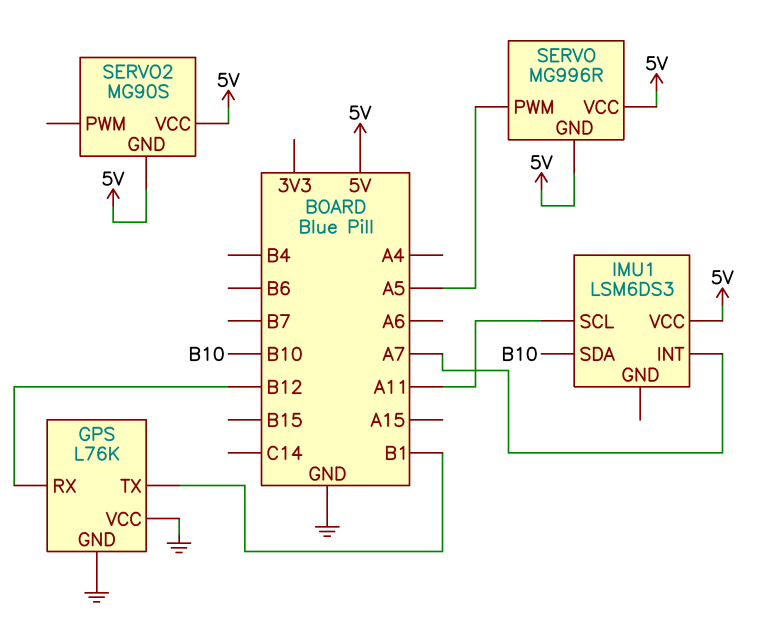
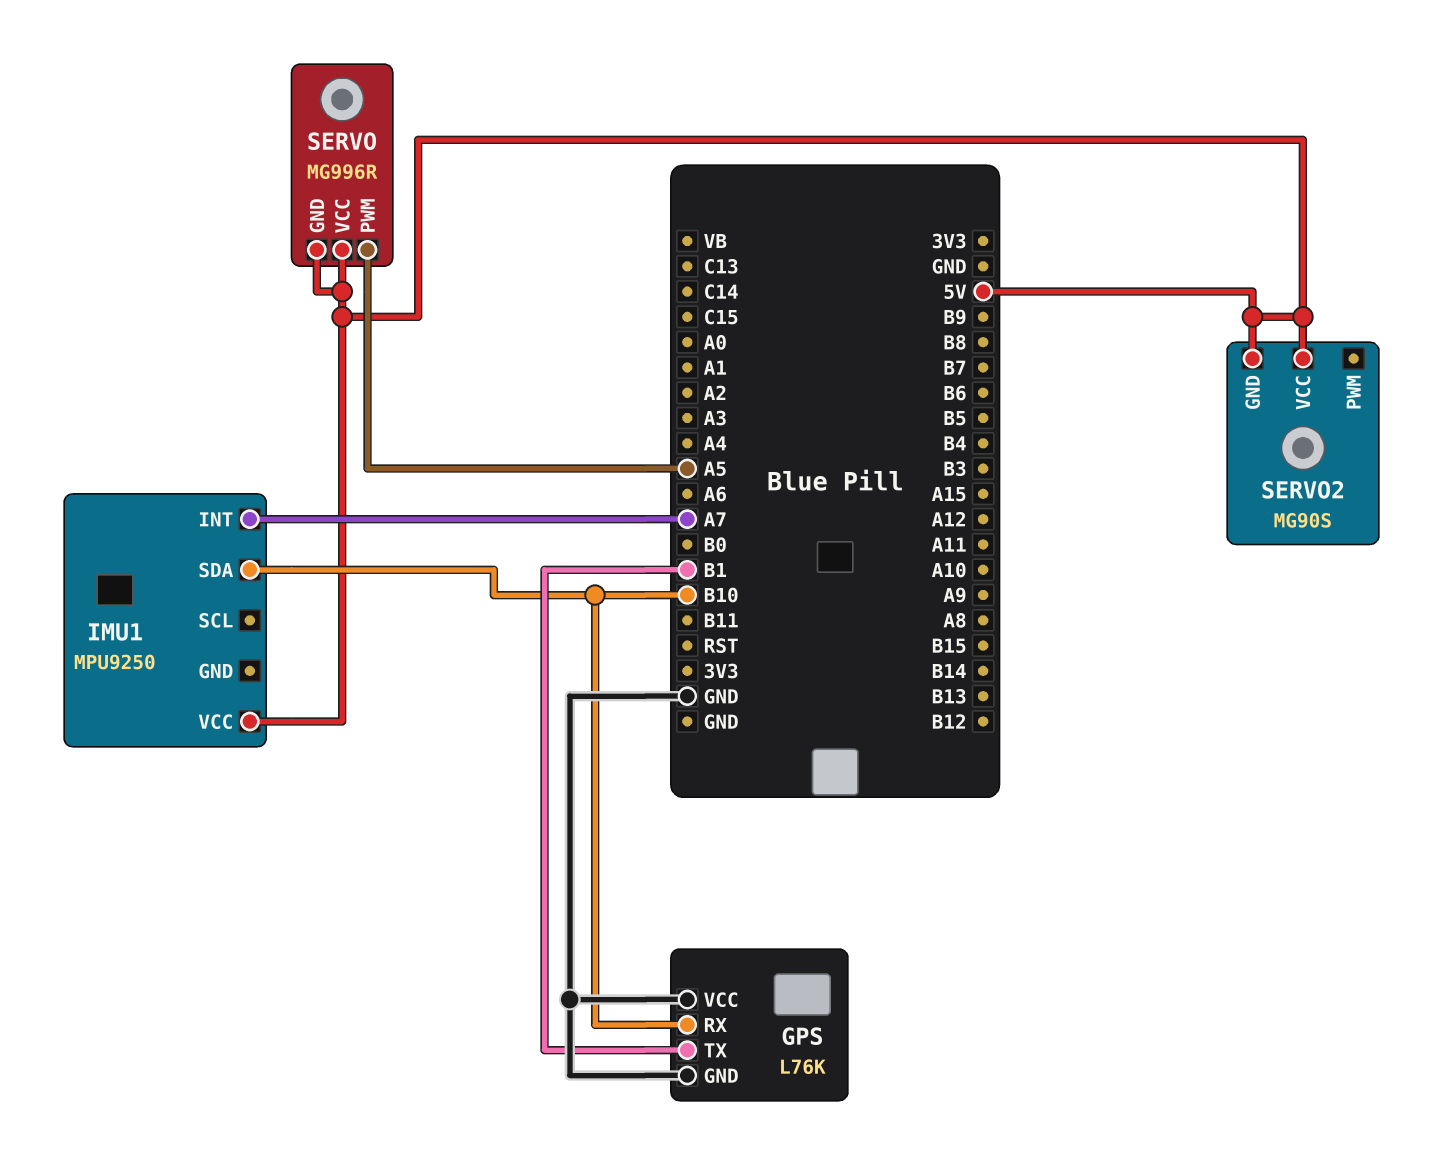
GPS pin RX: B12 -> B10
IMU1: LSM6DS3 -> MPU9250
IMU1 pin SCL: A11 -> none

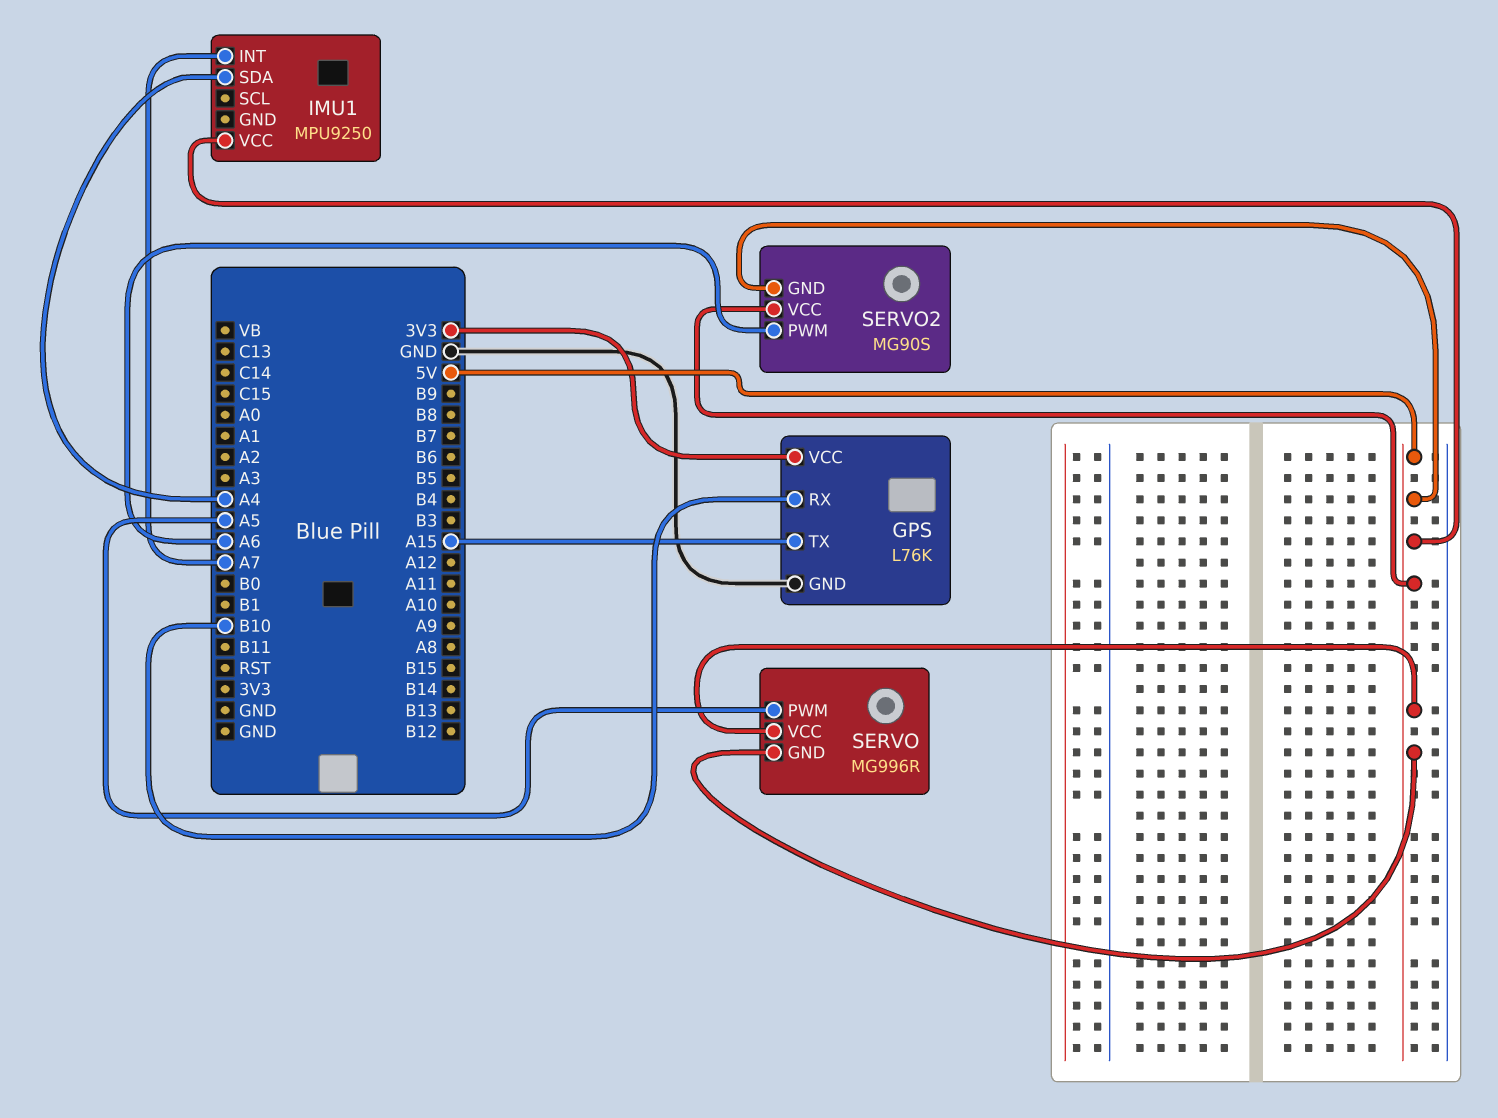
GPS pin TX: B1 -> A15
GPS pin VCC: GND -> 3V3
IMU1 pin SDA: B10 -> A4
SERVO2 pin PWM: none -> A6

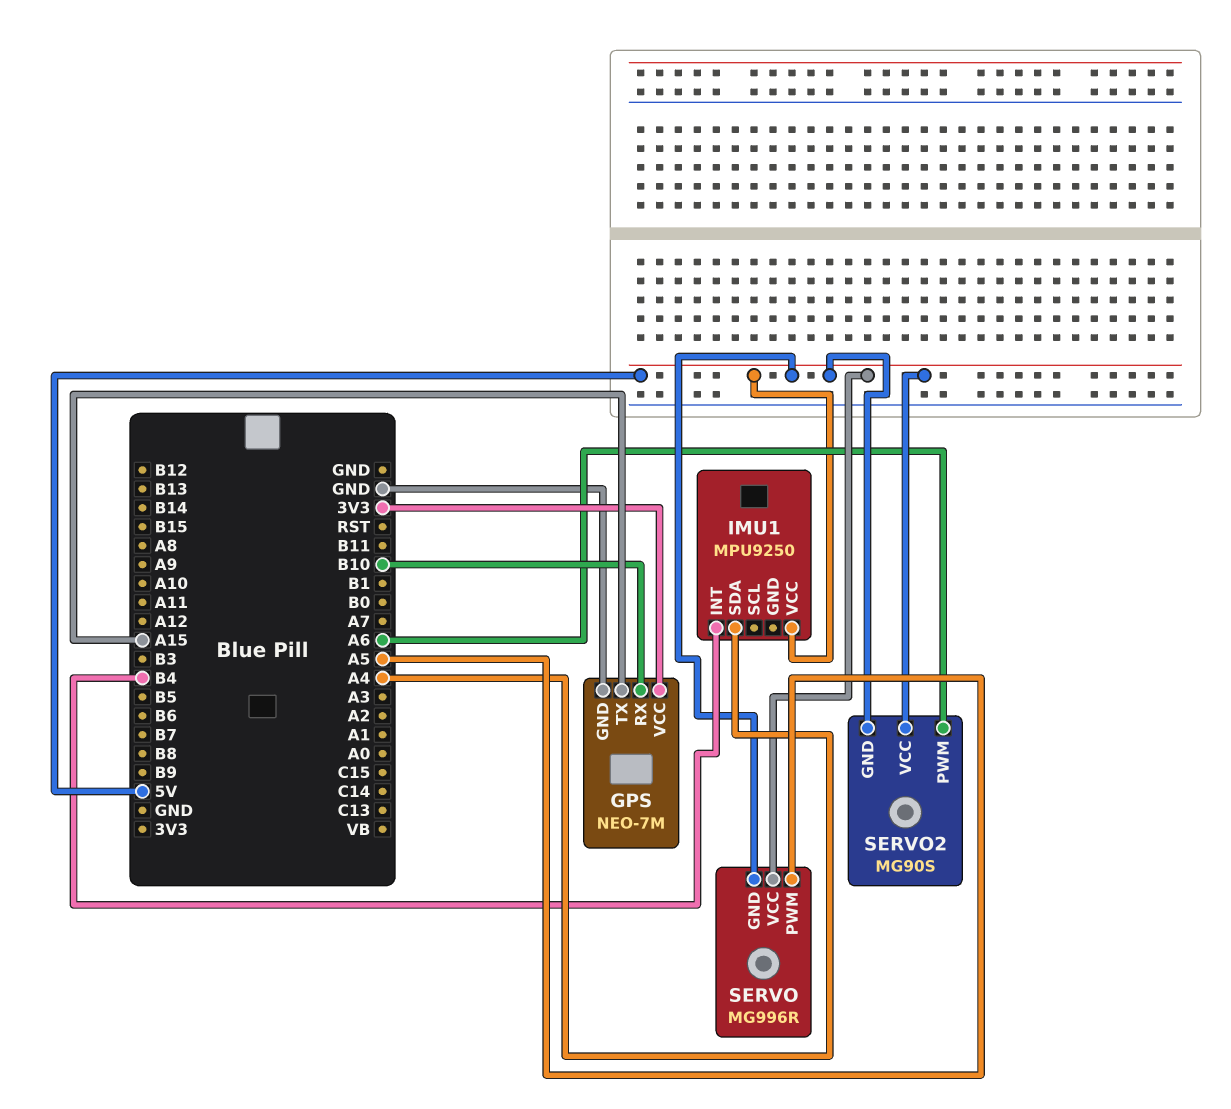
GPS: L76K -> NEO-7M
IMU1 pin INT: A7 -> B4

